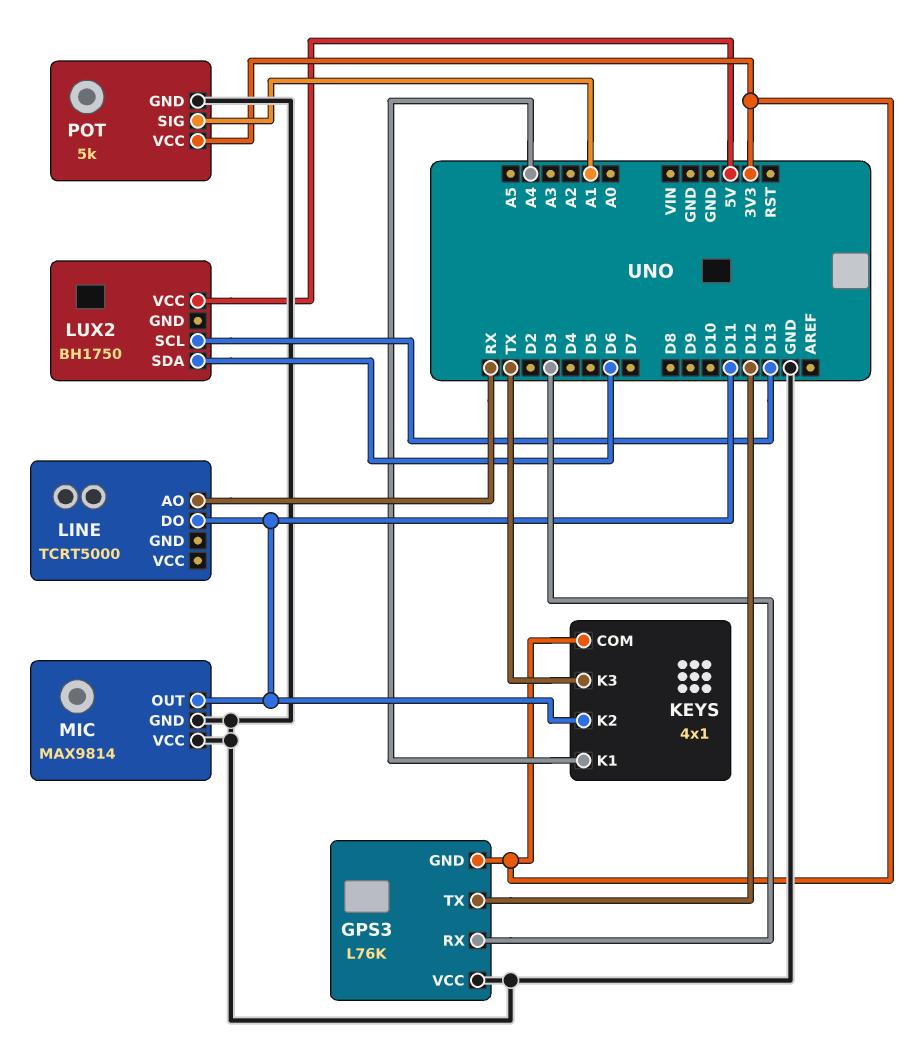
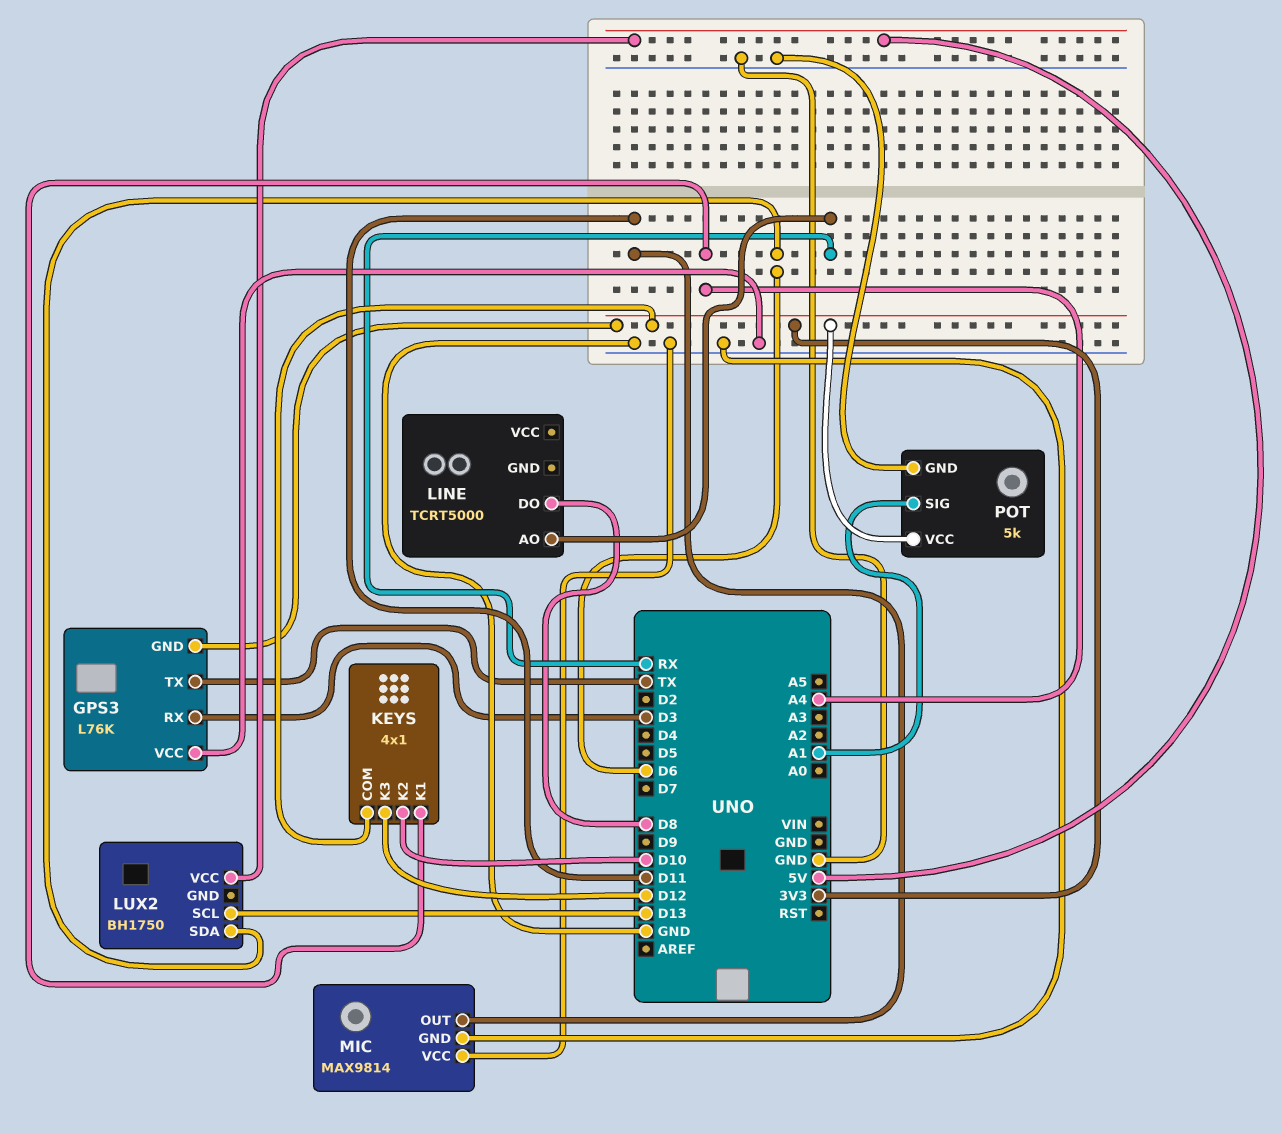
GPS3 pin TX: D12 -> TX
KEYS pin K2: D11 -> D10
KEYS pin K3: TX -> D12
LINE pin DO: D11 -> D8

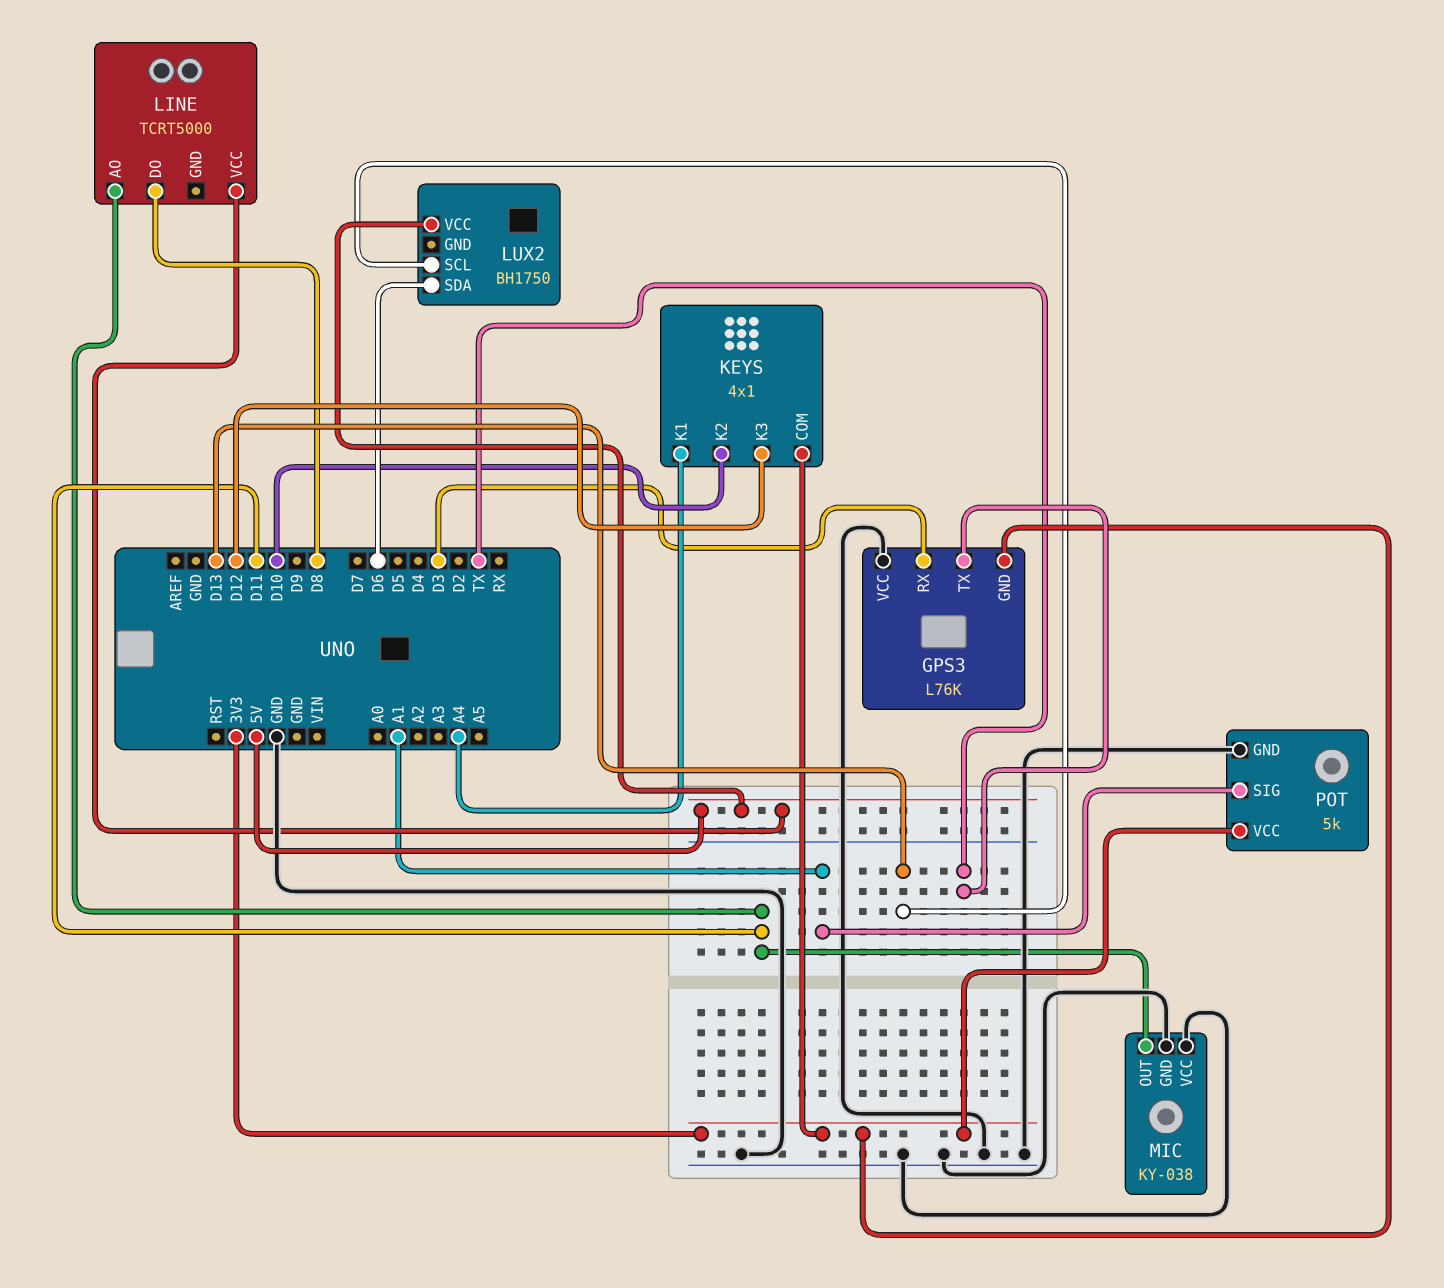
LINE pin AO: RX -> D11
LINE pin VCC: none -> 5V
MIC: MAX9814 -> KY-038

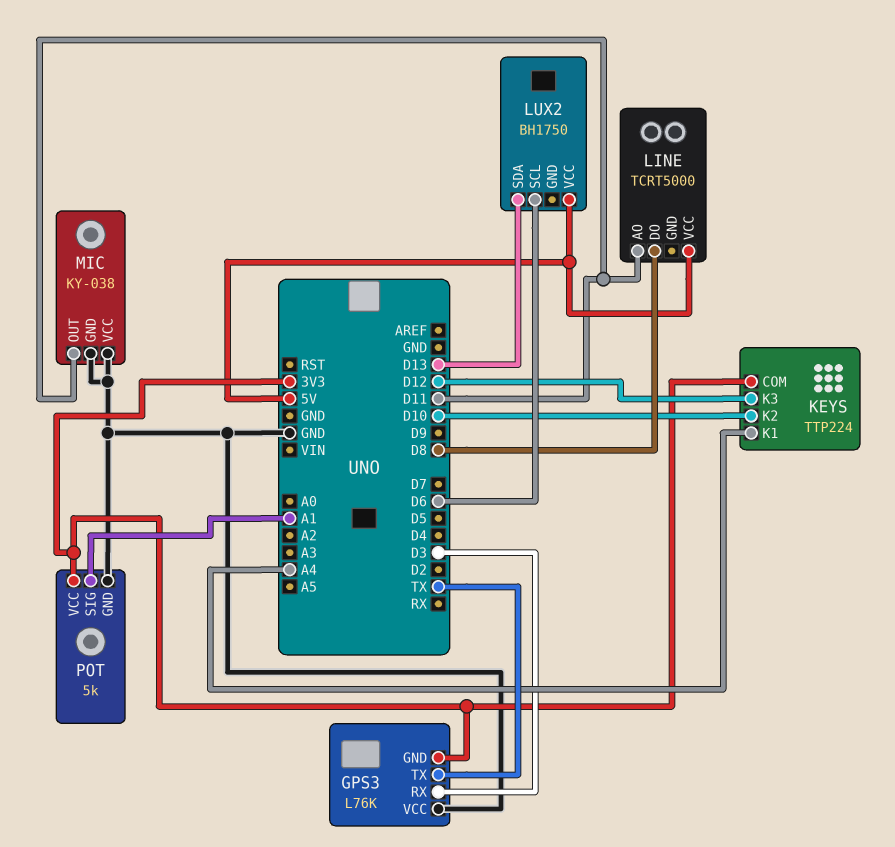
KEYS: 4x1 -> TTP224
LUX2 pin SCL: D13 -> D6
LUX2 pin SDA: D6 -> D13

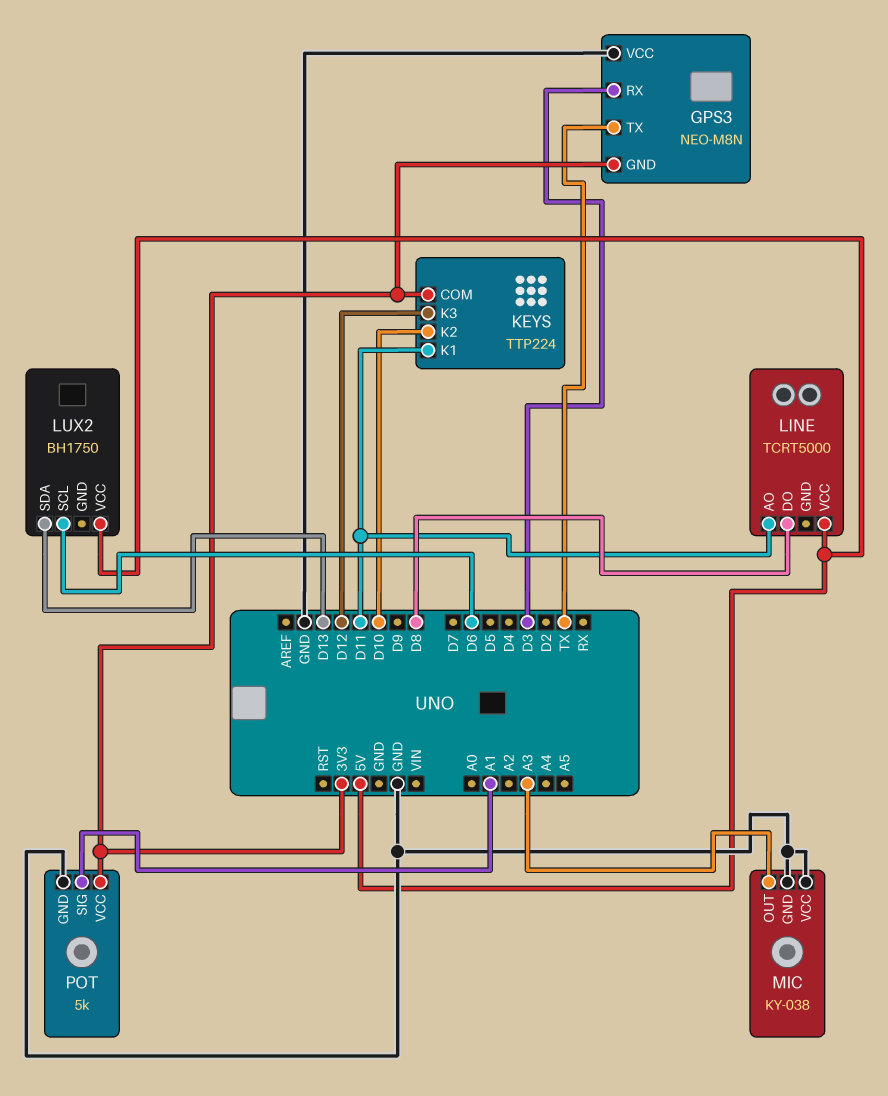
GPS3: L76K -> NEO-M8N
KEYS pin K1: A4 -> D11
MIC pin OUT: D11 -> A3

